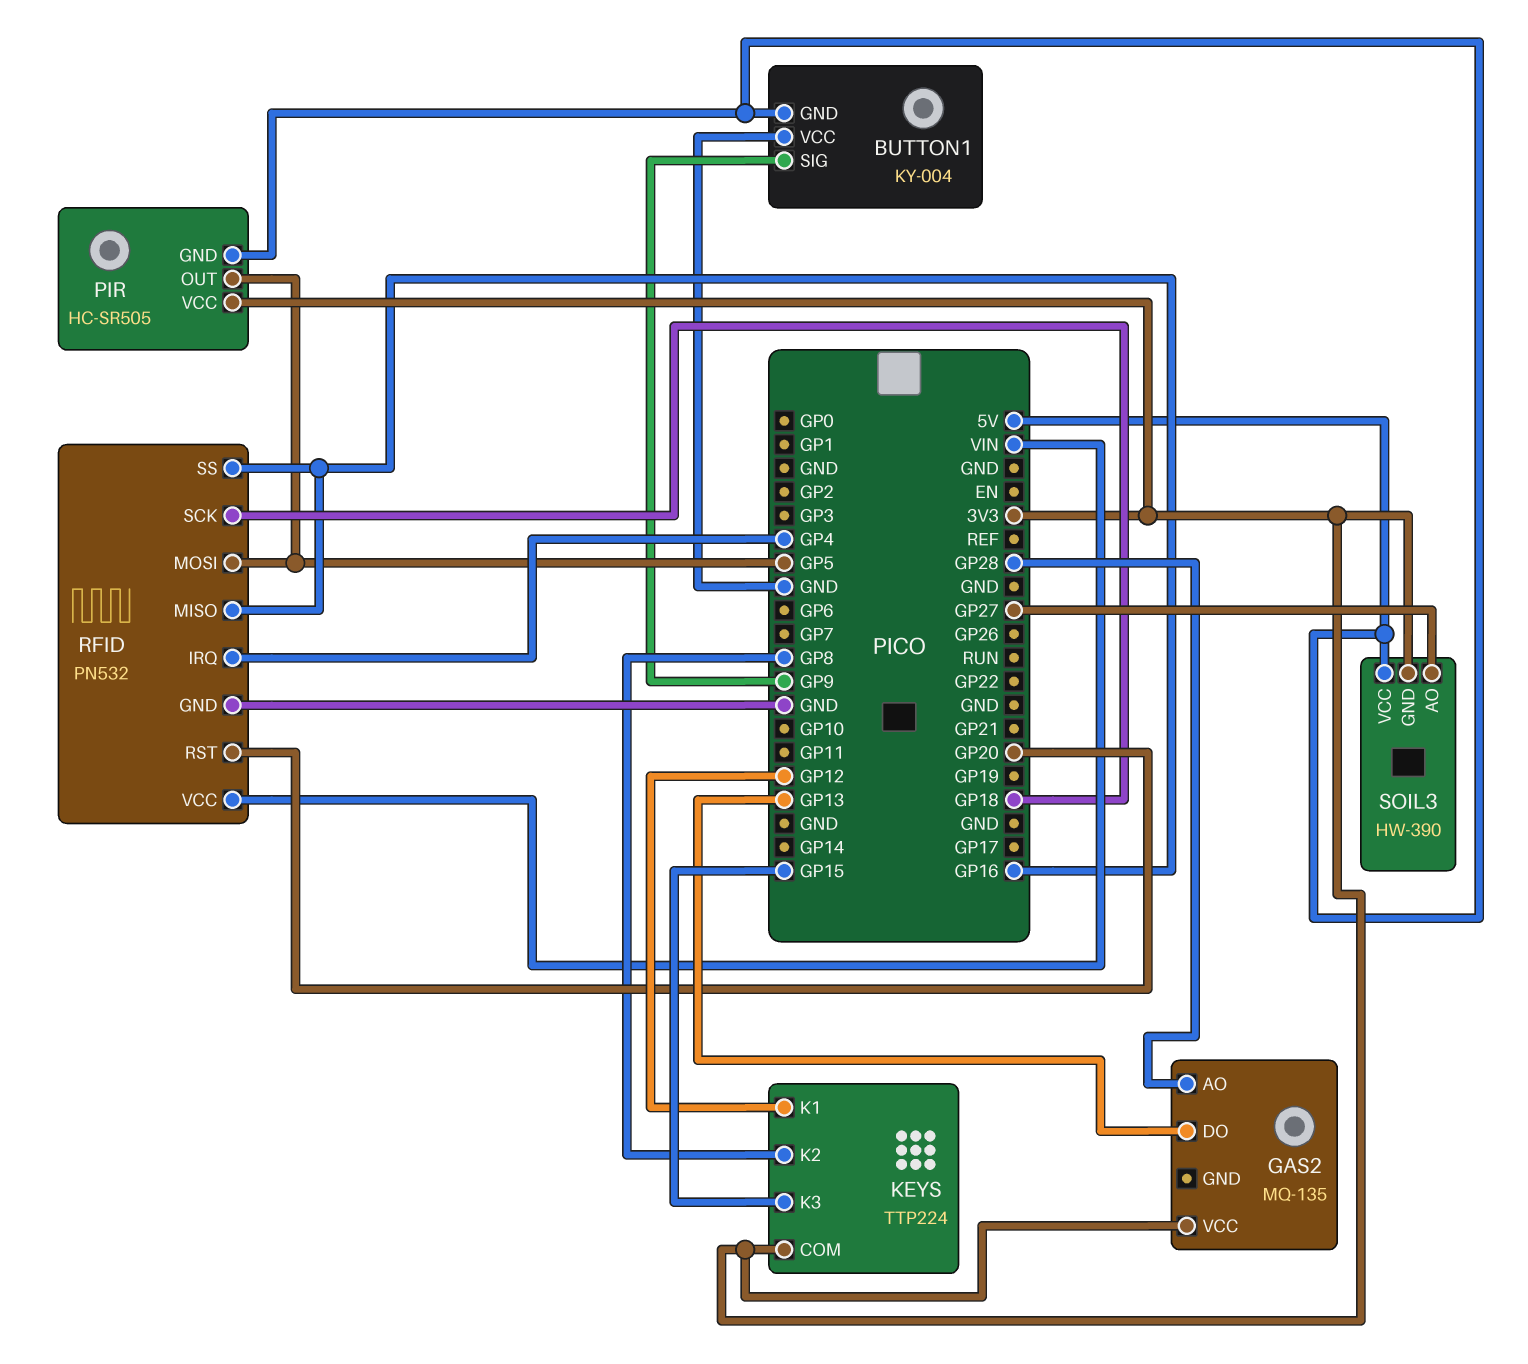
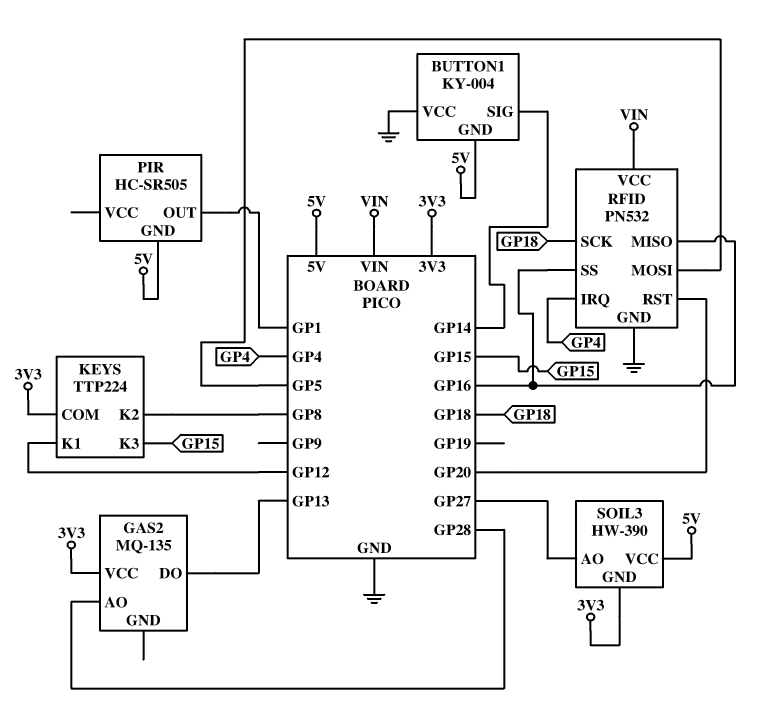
BUTTON1 pin SIG: GP9 -> GP14
PIR pin OUT: GP5 -> GP1
PIR pin VCC: 3V3 -> none

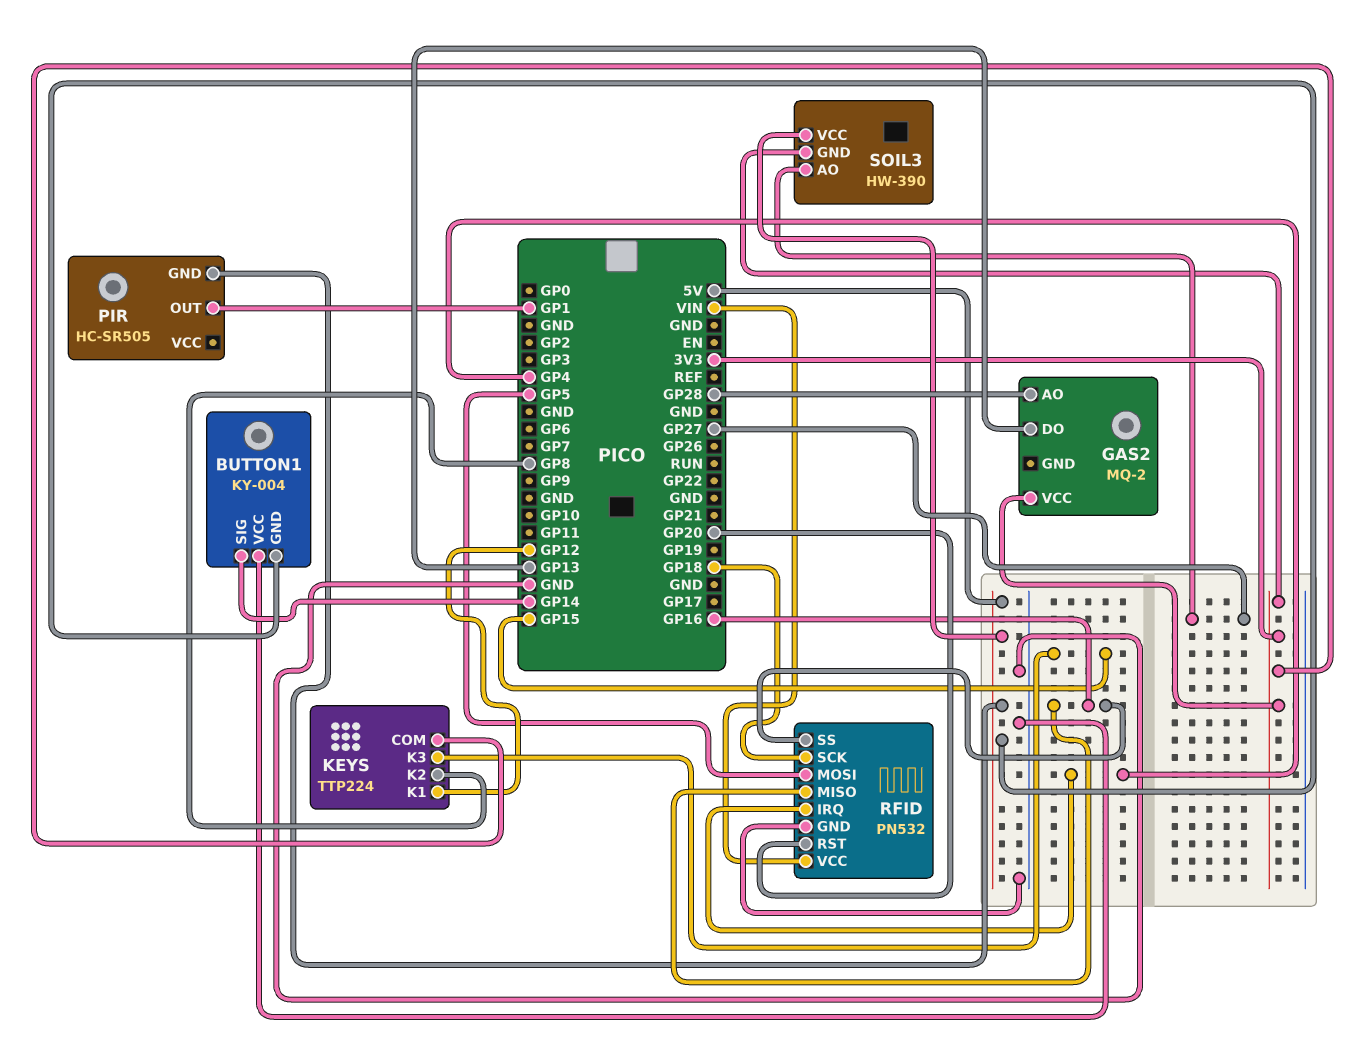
GAS2: MQ-135 -> MQ-2

